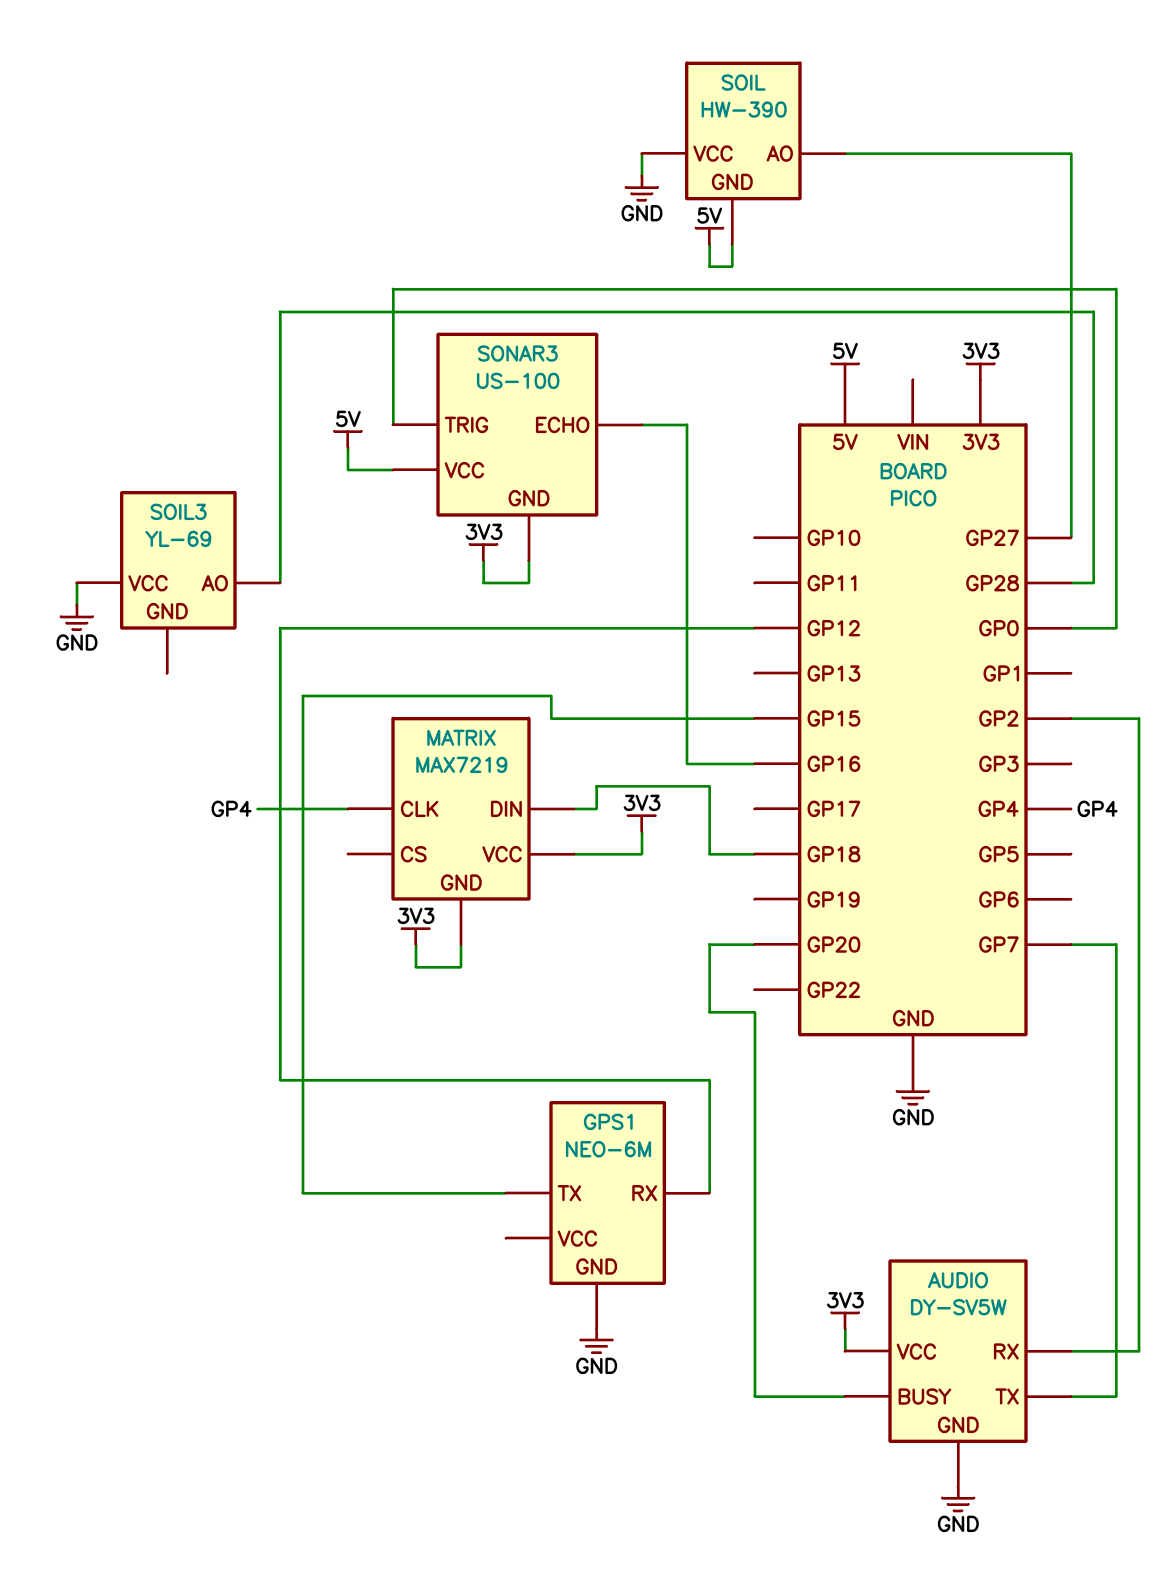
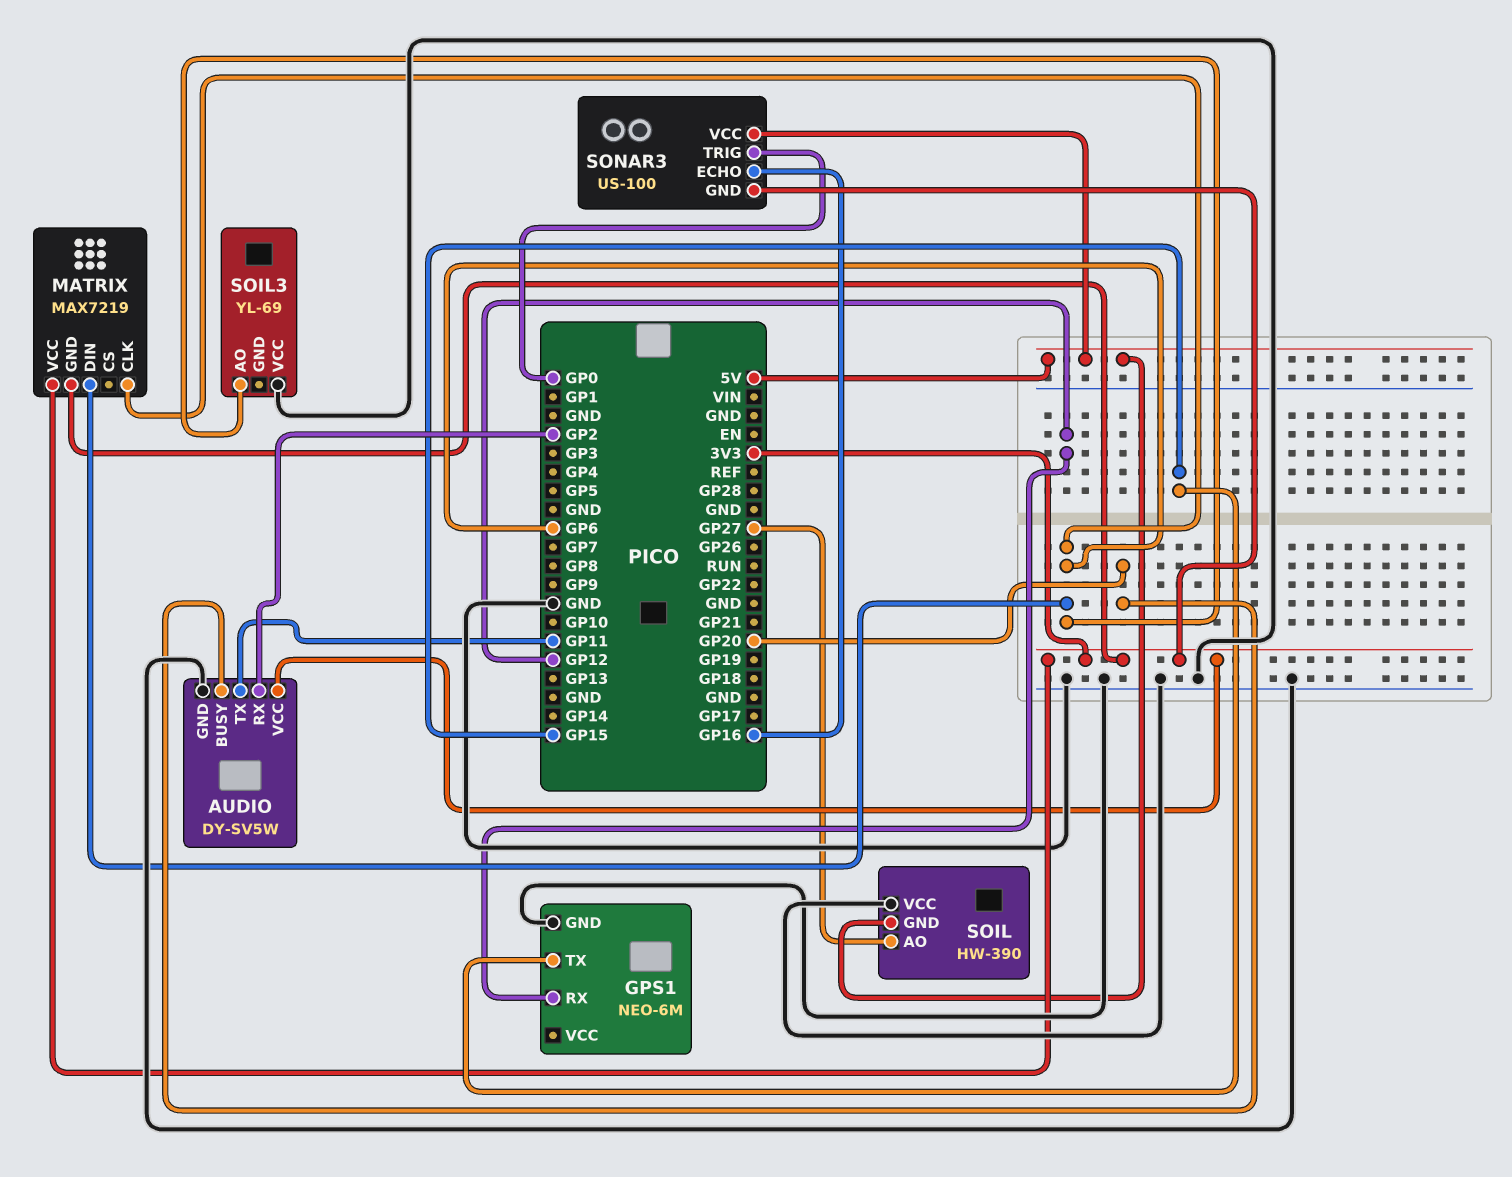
AUDIO pin TX: GP7 -> GP11
MATRIX pin CLK: GP4 -> GP6
MATRIX pin DIN: GP18 -> GP6
SOIL3 pin AO: GP28 -> GP6

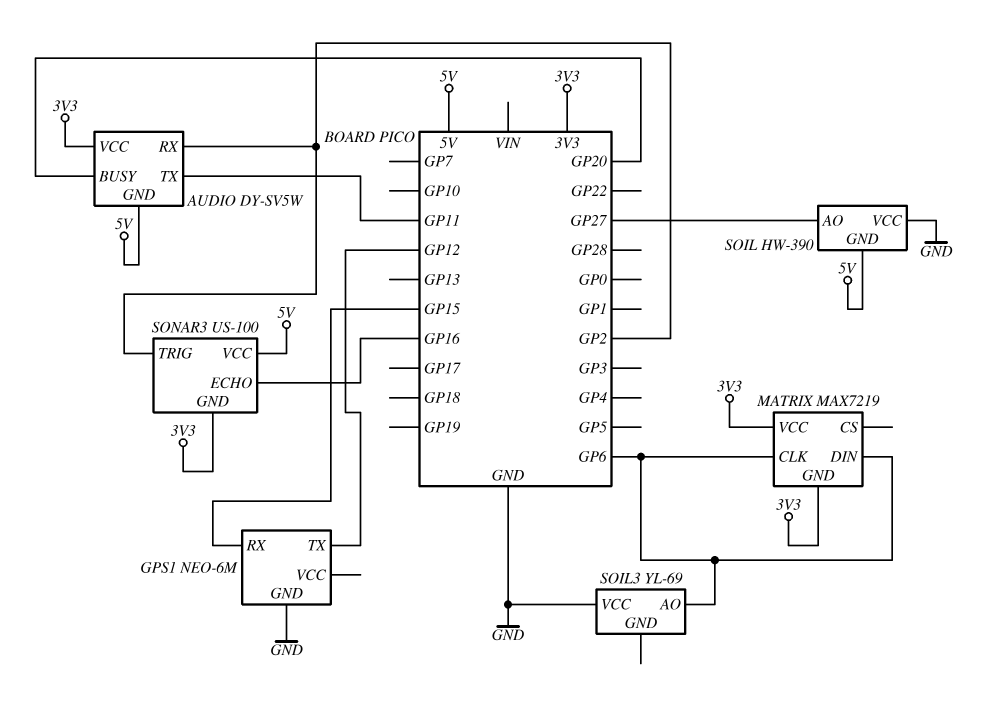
AUDIO pin GND: GND -> 5V
GPS1 pin RX: GP12 -> GP15
GPS1 pin TX: GP15 -> GP12
SONAR3 pin TRIG: GP0 -> GP2

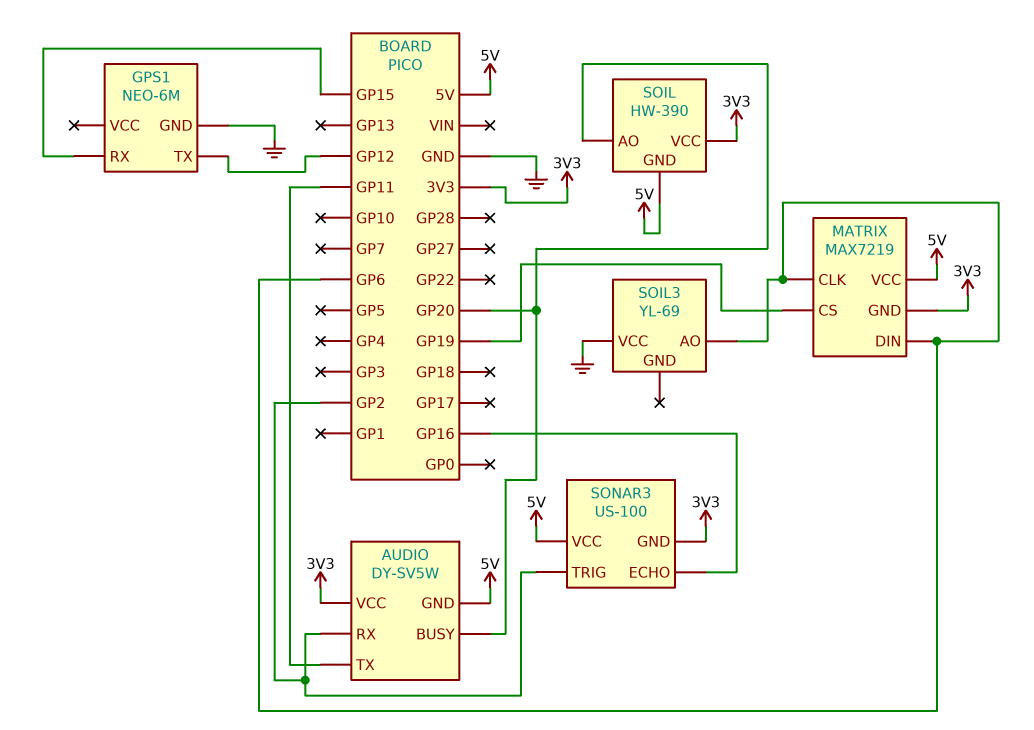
MATRIX pin CS: none -> GP19
MATRIX pin VCC: 3V3 -> 5V
SOIL pin AO: GP27 -> GP20
SOIL pin VCC: GND -> 3V3

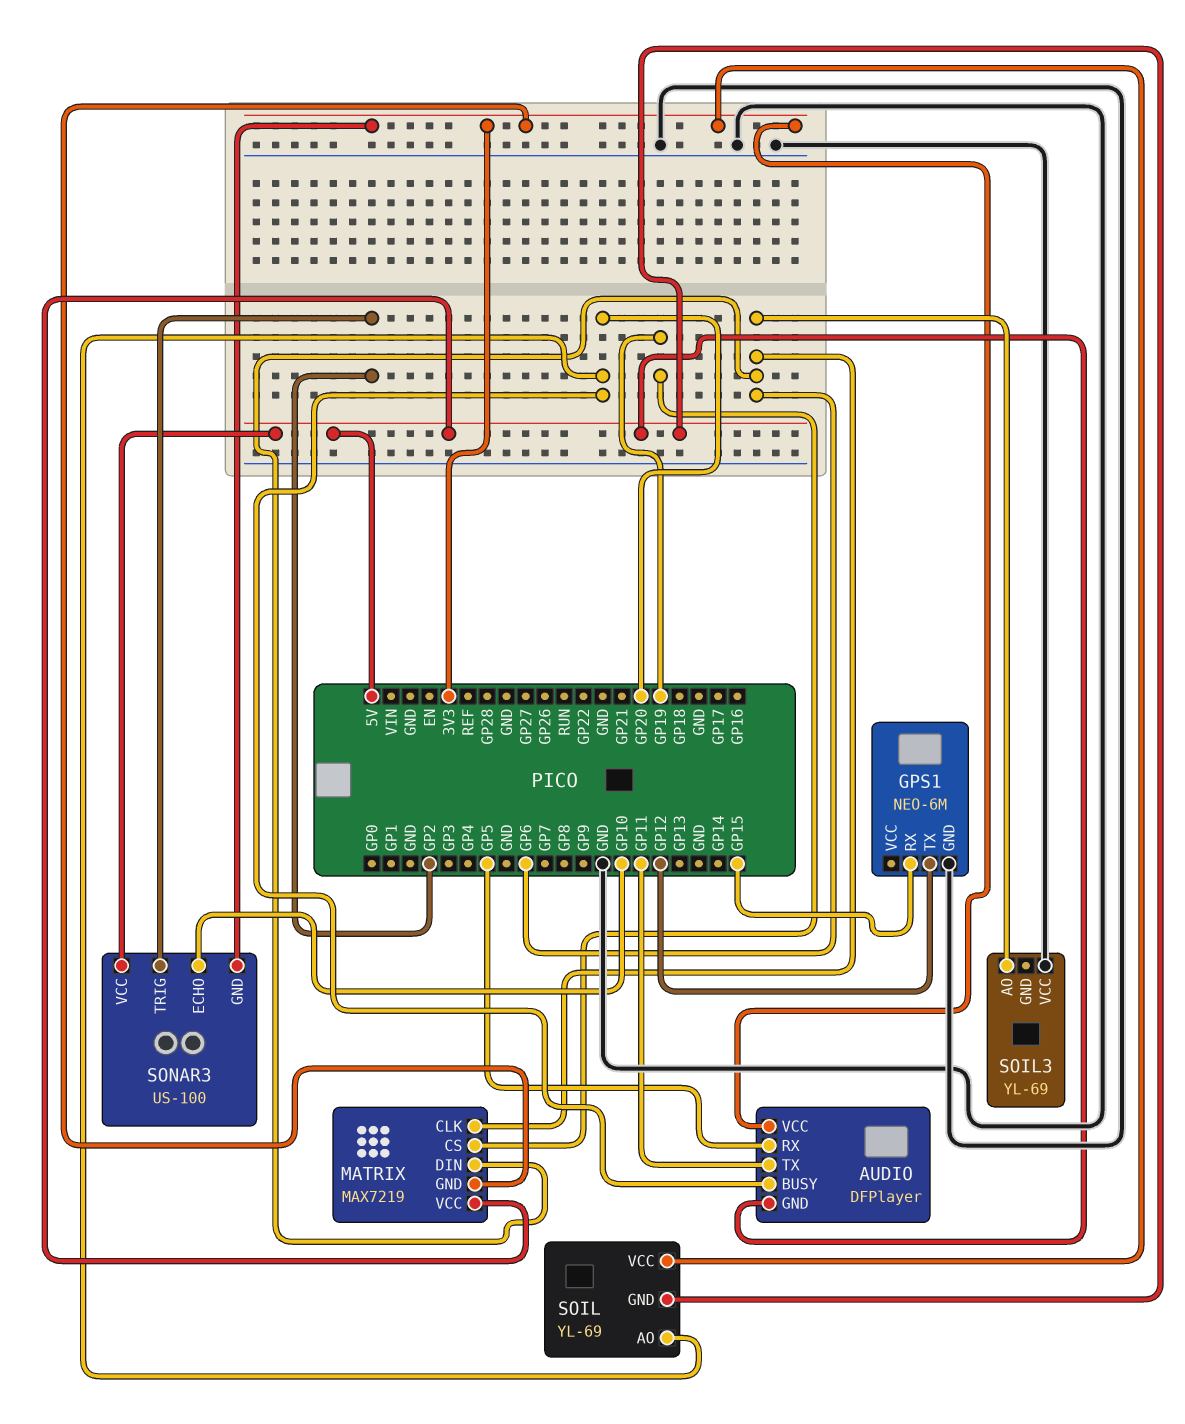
AUDIO: DY-SV5W -> DFPlayer
AUDIO pin RX: GP2 -> GP5
SOIL: HW-390 -> YL-69
SONAR3 pin ECHO: GP16 -> GP10

